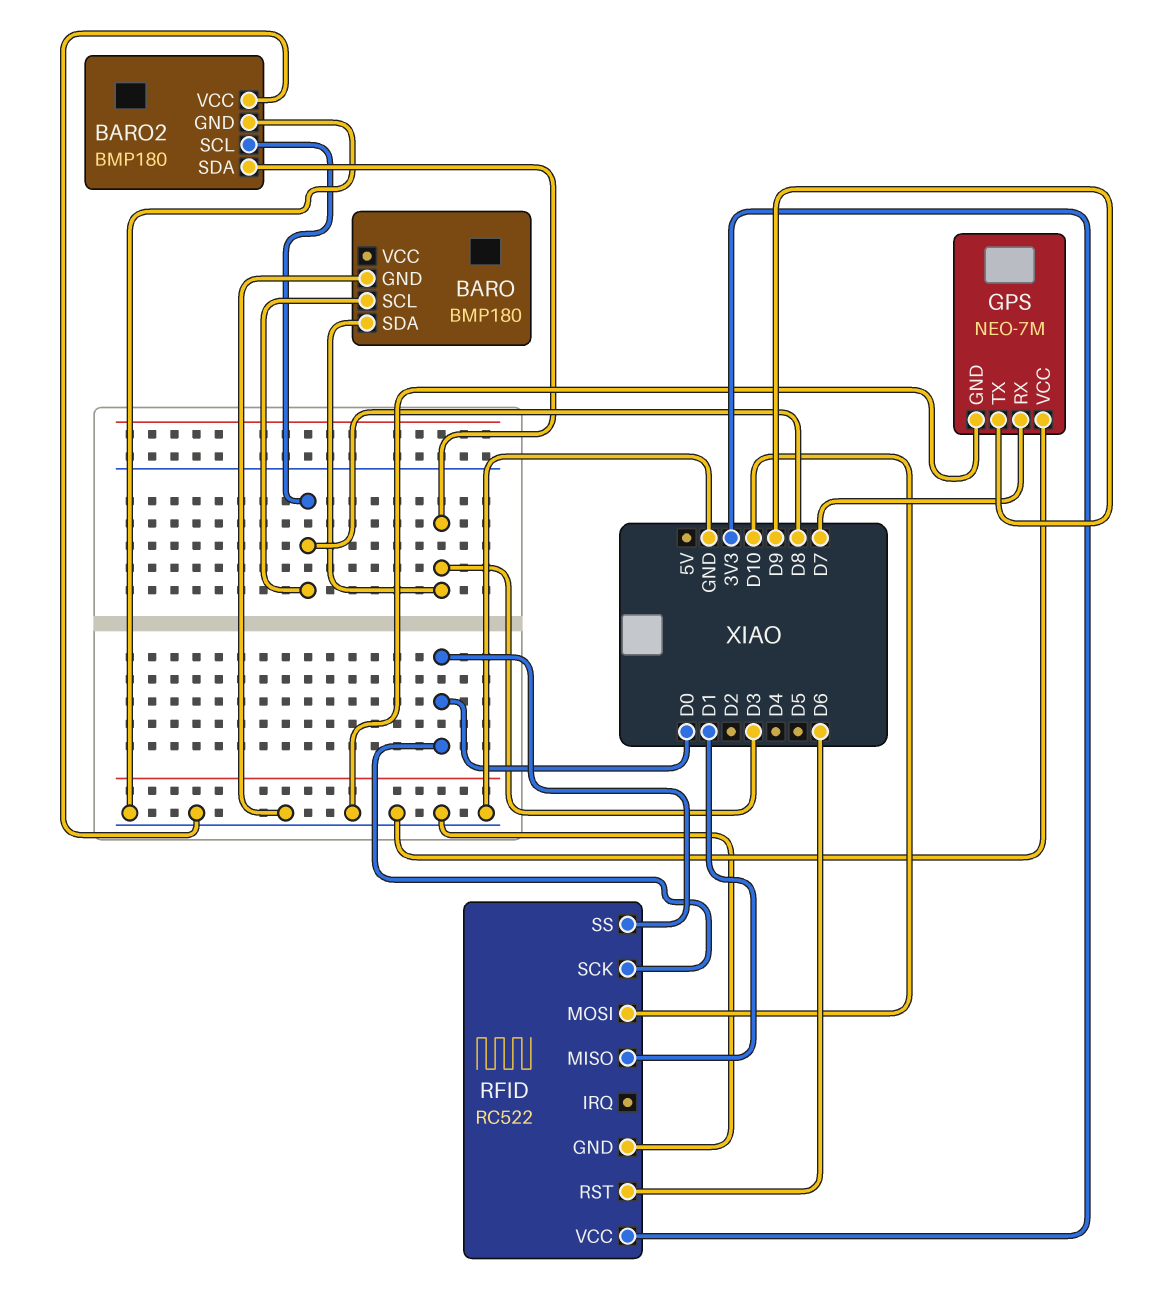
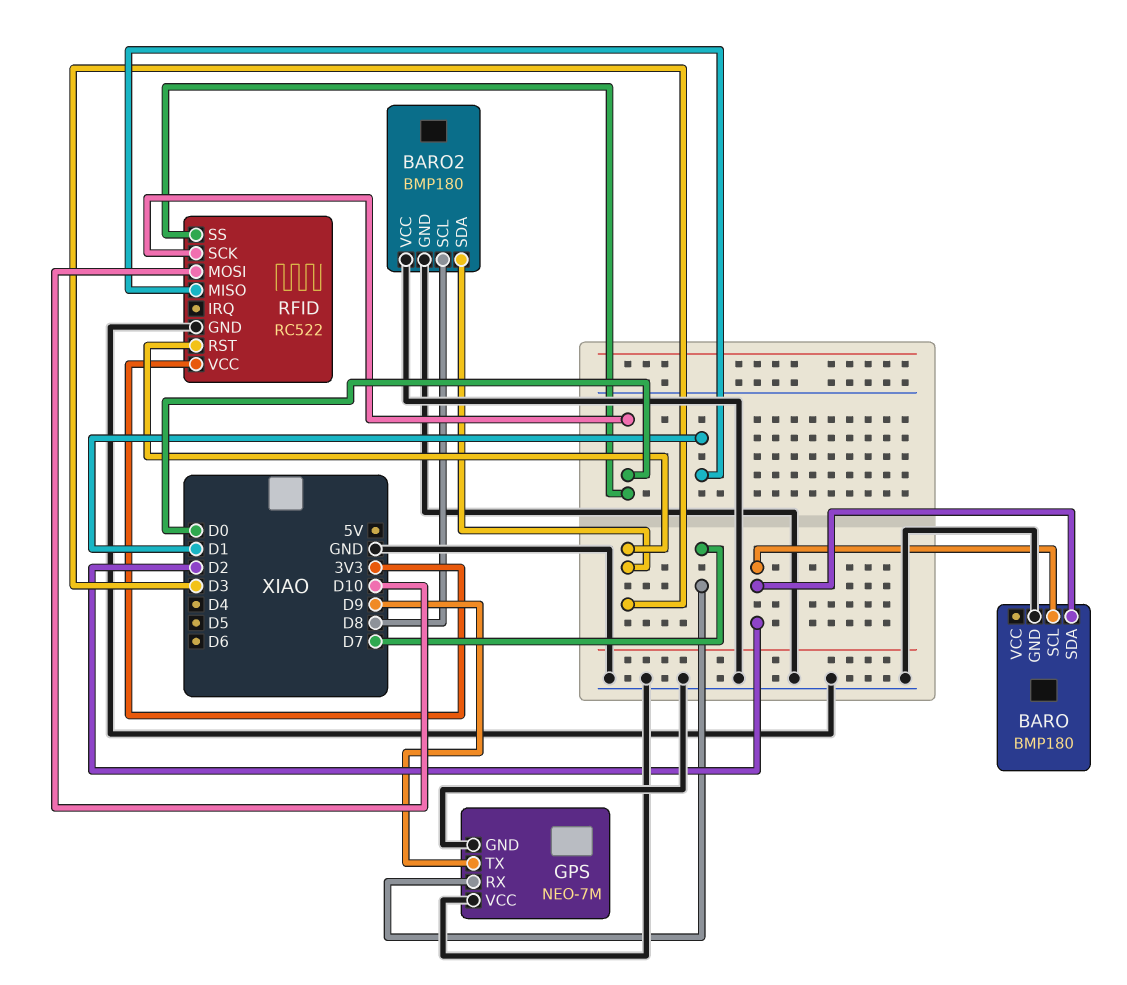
BARO pin SCL: D8 -> D2
BARO pin SDA: D3 -> D2
RFID pin RST: D6 -> D3

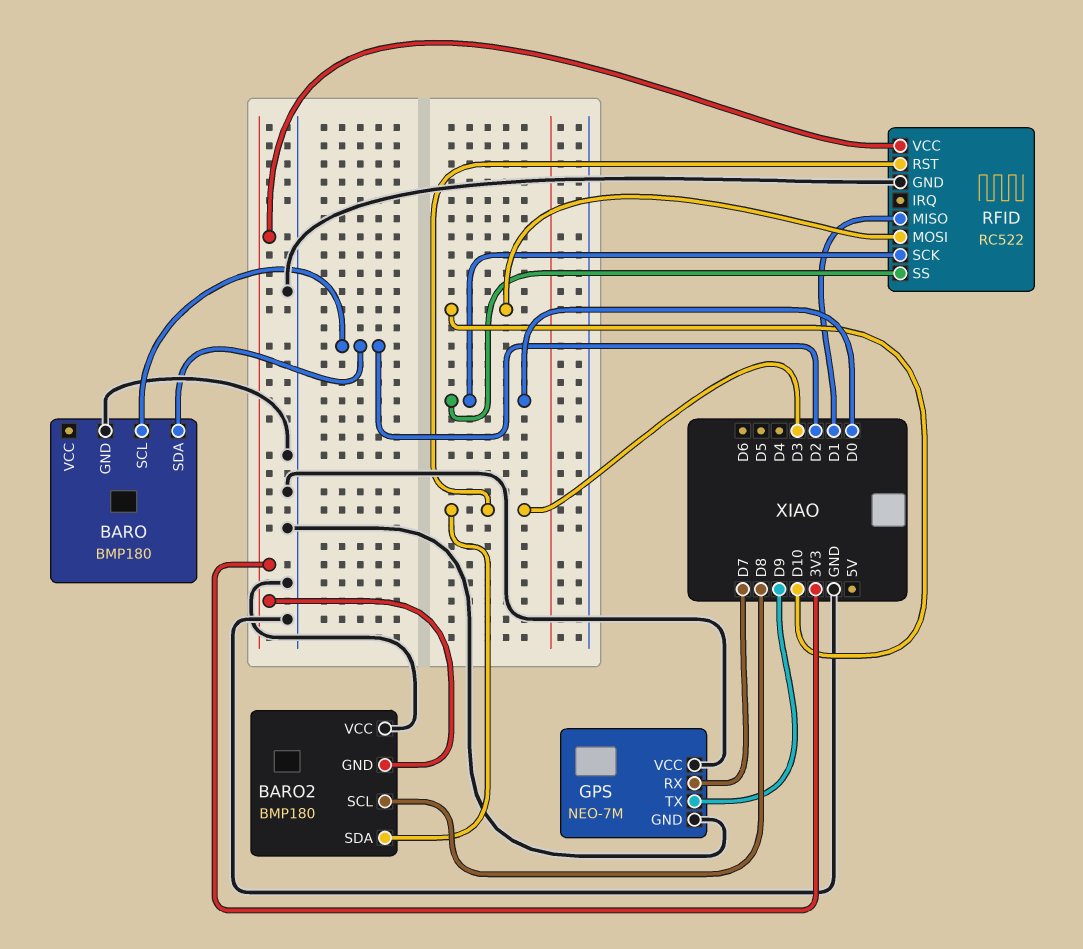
BARO2 pin GND: GND -> 3V3

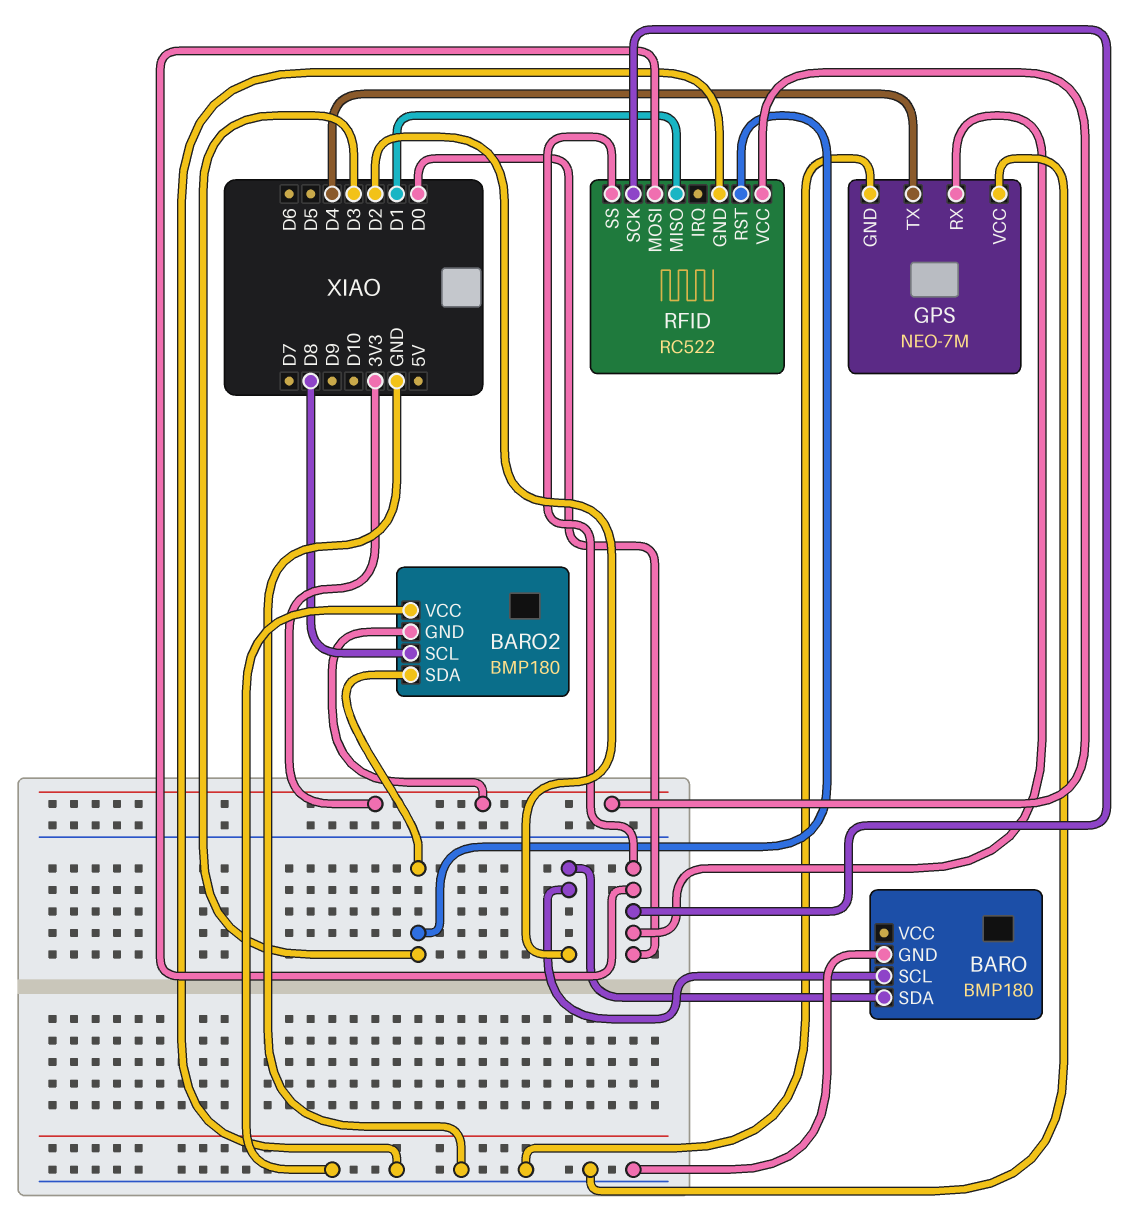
GPS pin RX: D7 -> D0
GPS pin TX: D9 -> D4
RFID pin MOSI: D10 -> D0

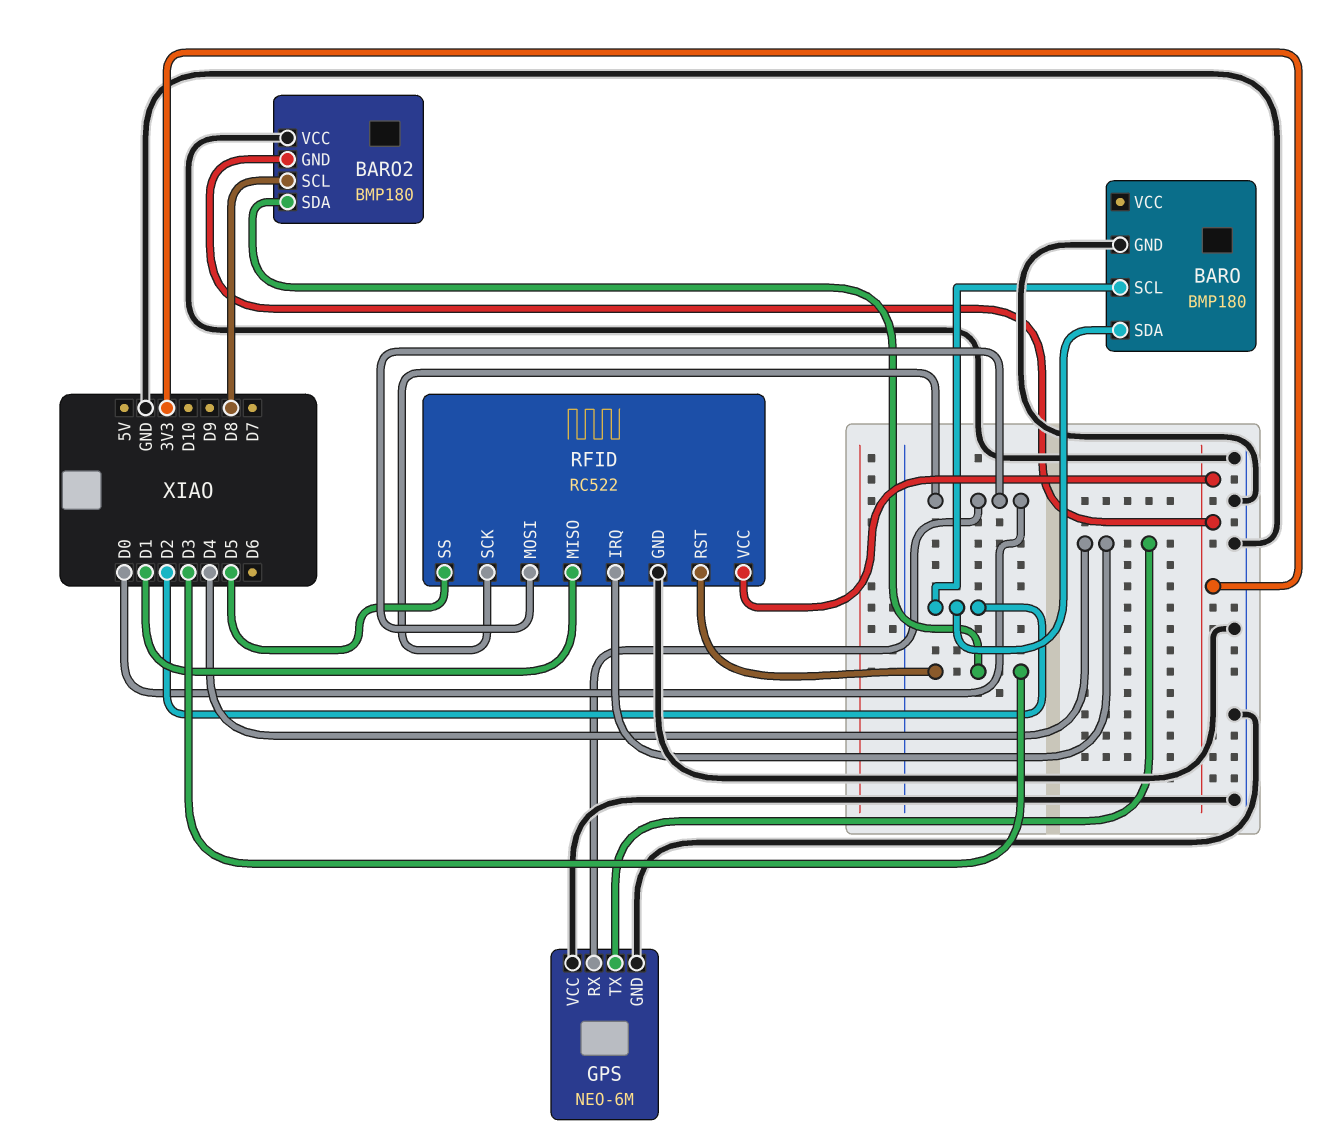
GPS: NEO-7M -> NEO-6M
RFID pin IRQ: none -> D4
RFID pin SS: D0 -> D5

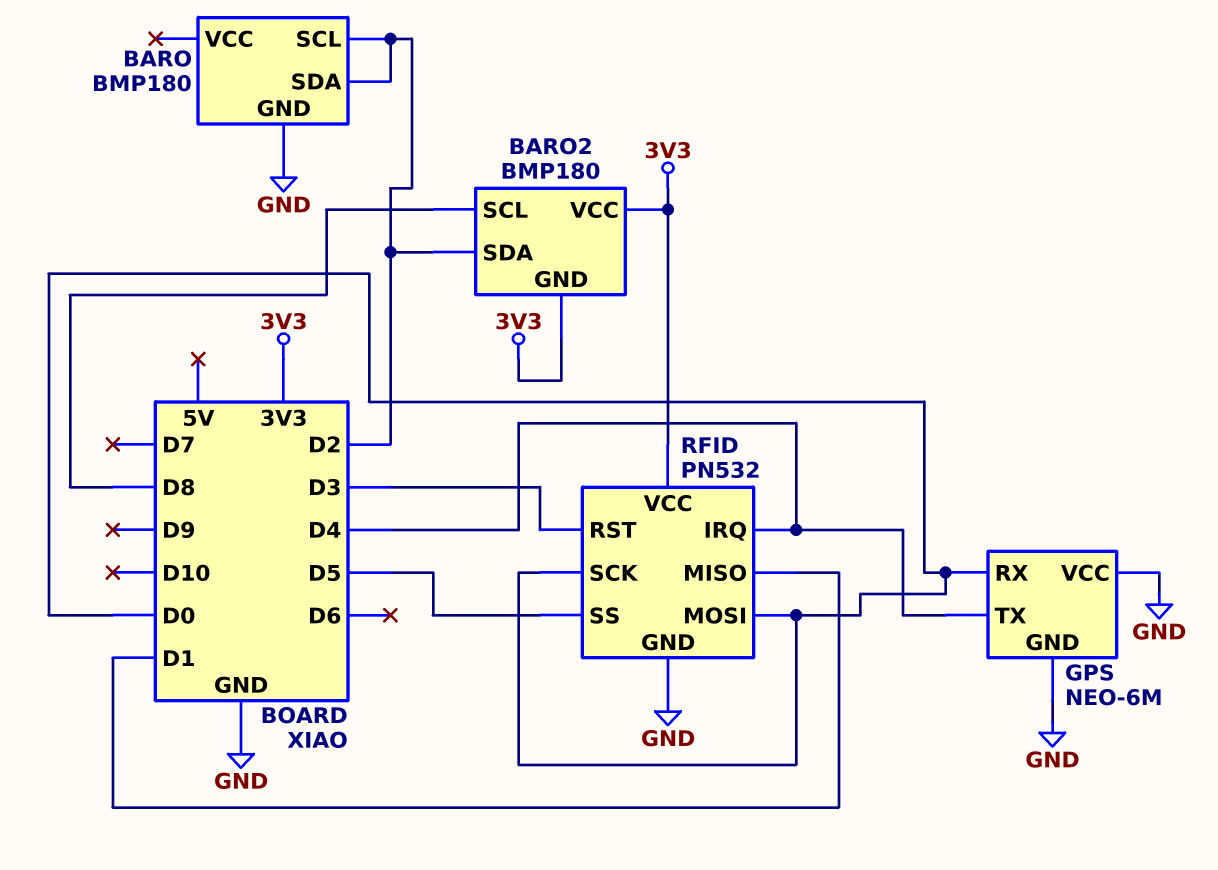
BARO2 pin SDA: D3 -> D2
BARO2 pin VCC: GND -> 3V3
RFID: RC522 -> PN532

